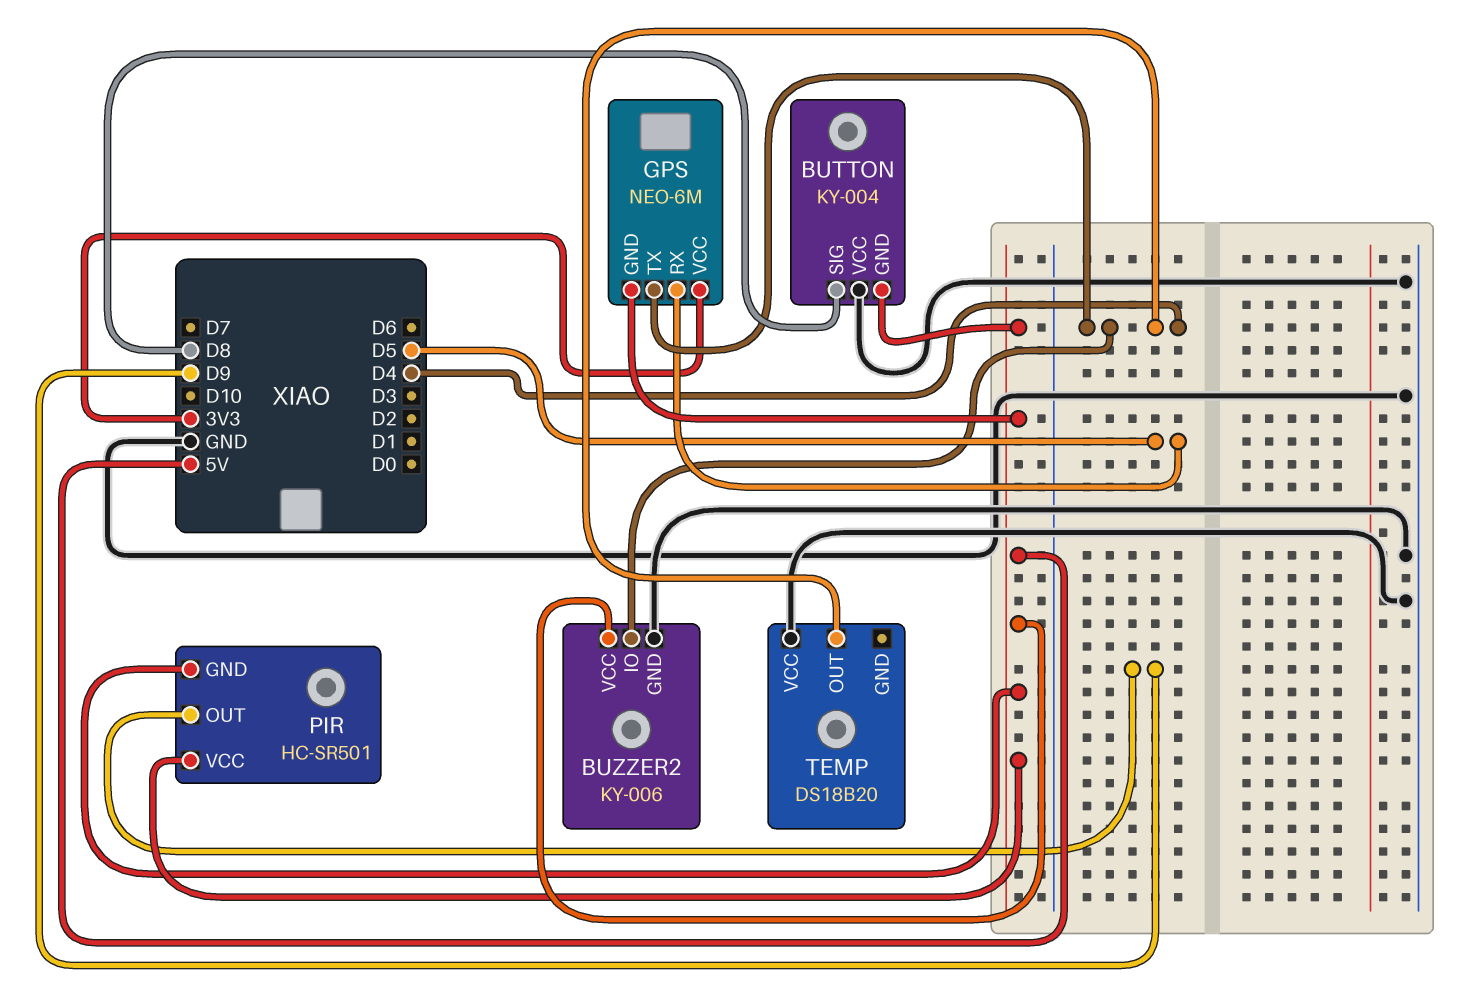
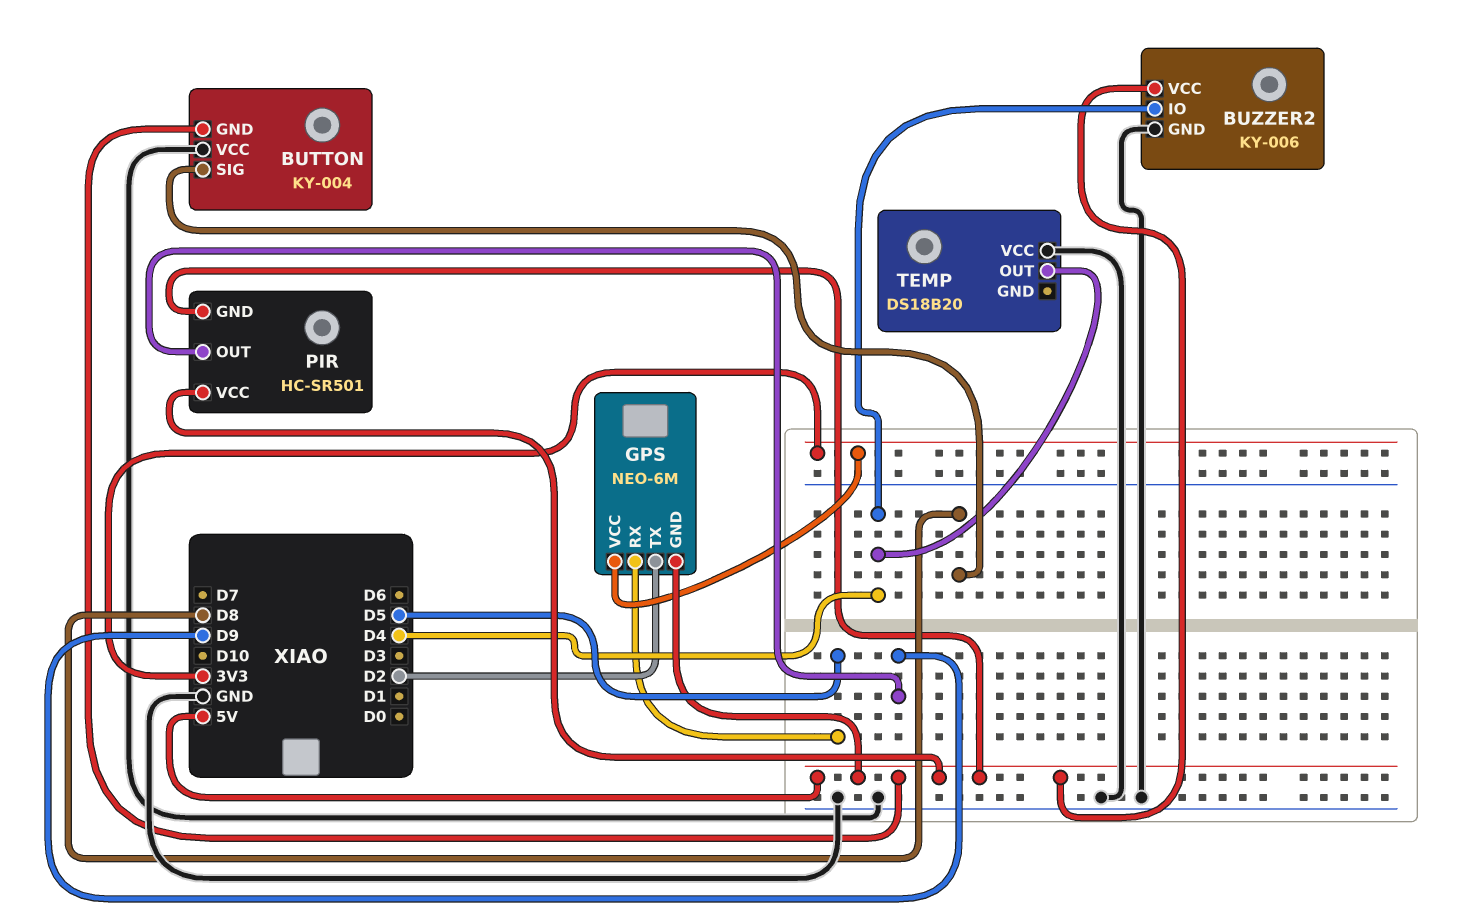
GPS pin TX: D4 -> D2

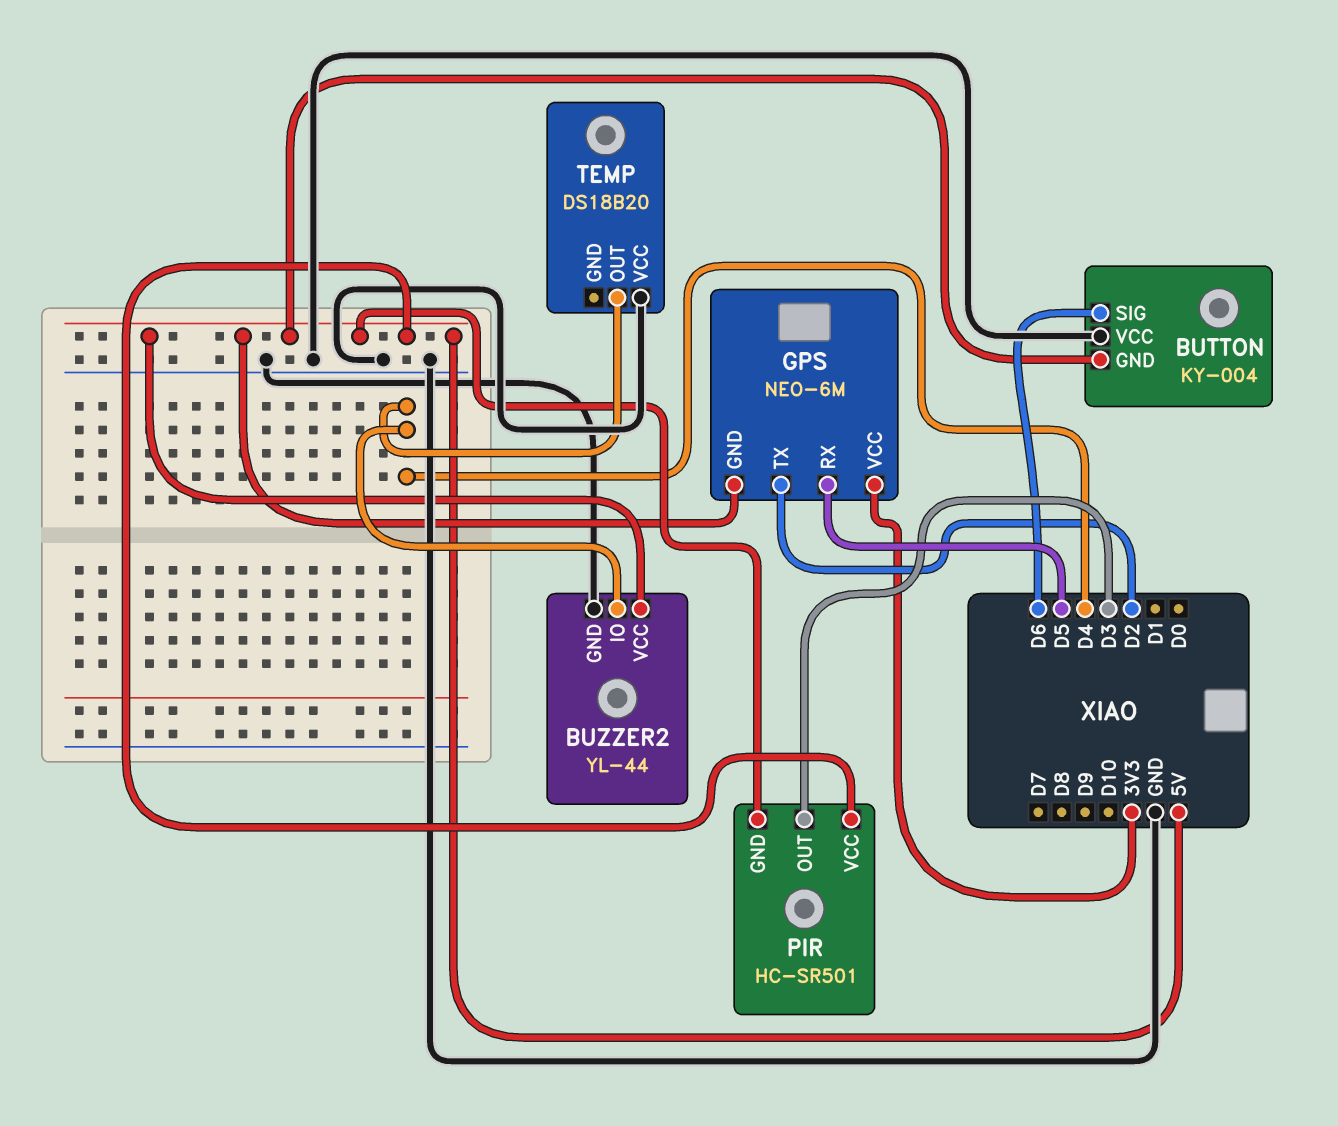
BUTTON pin SIG: D8 -> D6
BUZZER2: KY-006 -> YL-44
PIR pin OUT: D9 -> D3

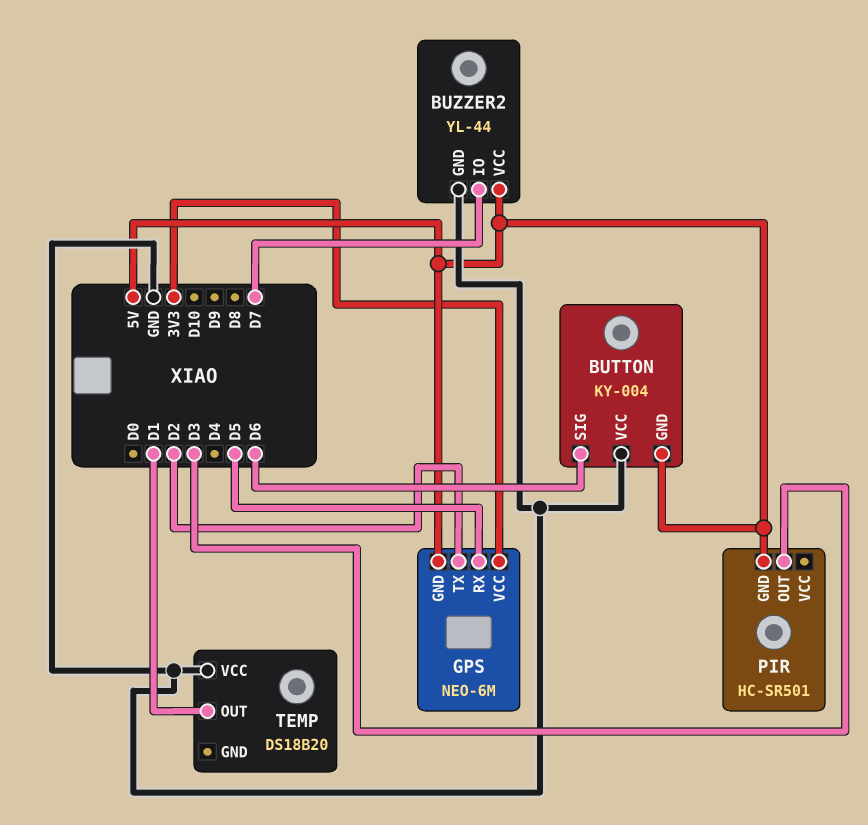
BUZZER2 pin IO: D4 -> D7
PIR pin VCC: 5V -> none
TEMP pin OUT: D4 -> D1

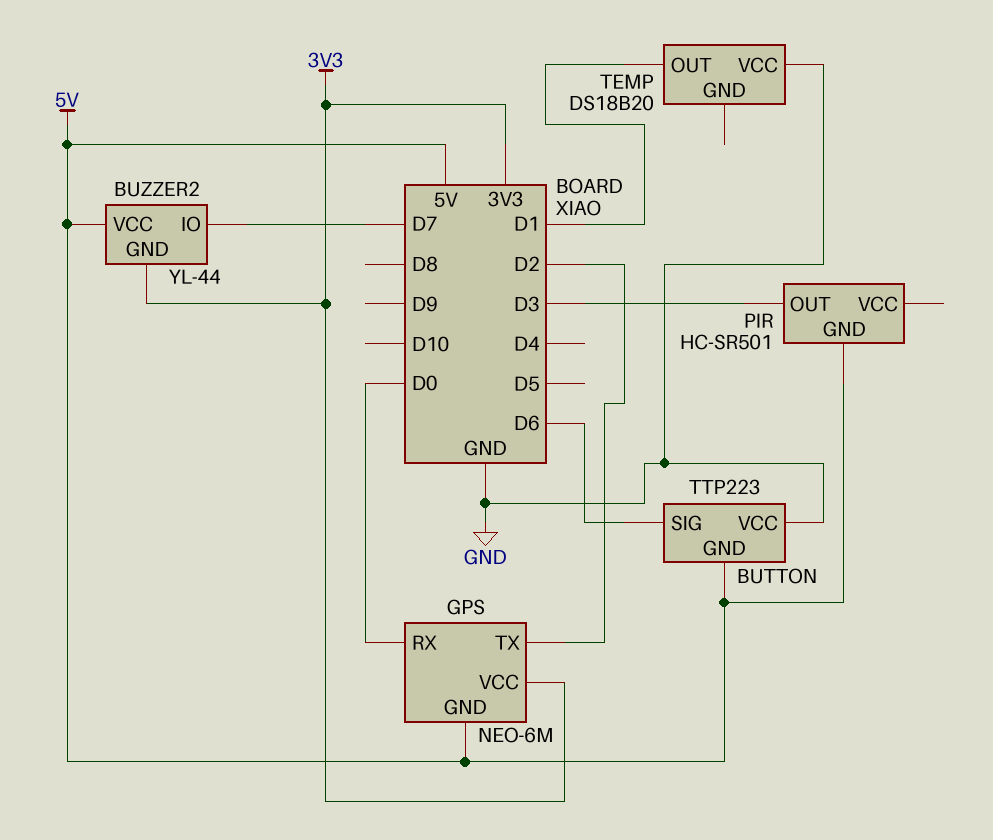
BUTTON: KY-004 -> TTP223
BUZZER2 pin GND: GND -> 3V3
GPS pin RX: D5 -> D0

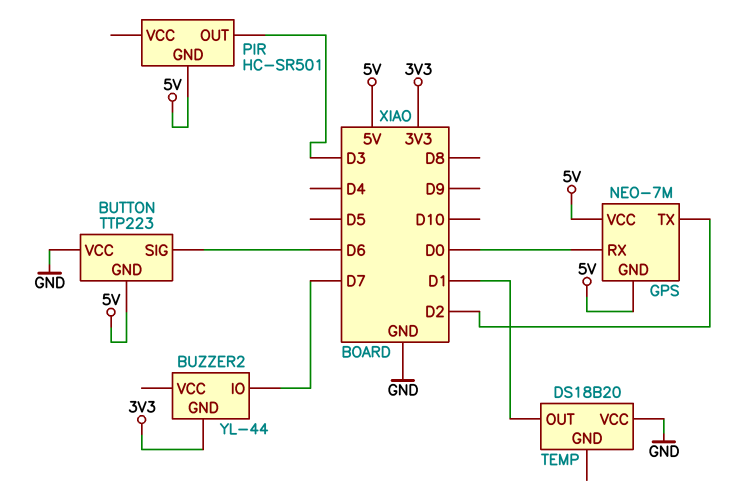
BUZZER2 pin VCC: 5V -> none
GPS: NEO-6M -> NEO-7M
GPS pin VCC: 3V3 -> 5V

